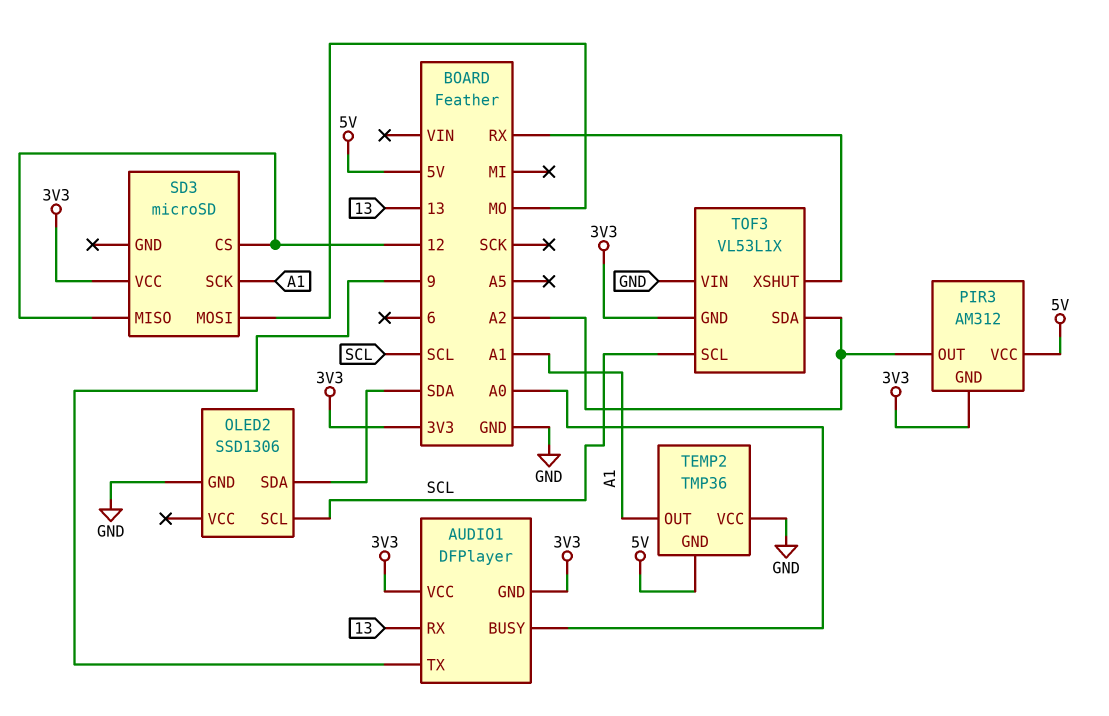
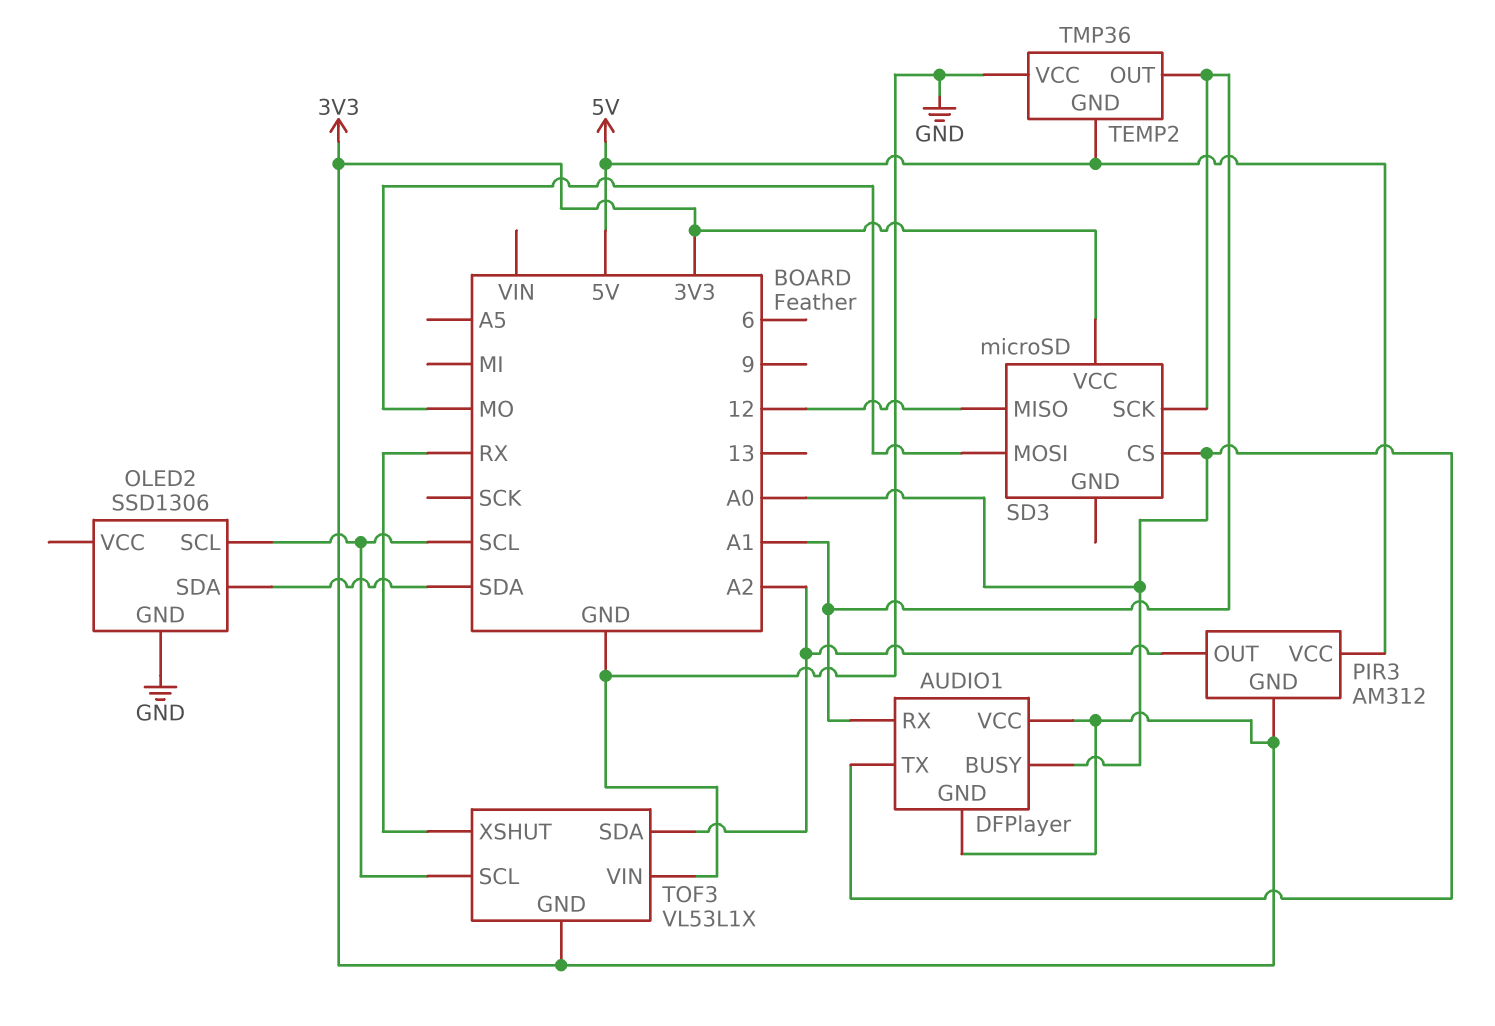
AUDIO1 pin RX: 13 -> A1
AUDIO1 pin TX: 9 -> A0
SD3 pin CS: 12 -> A0

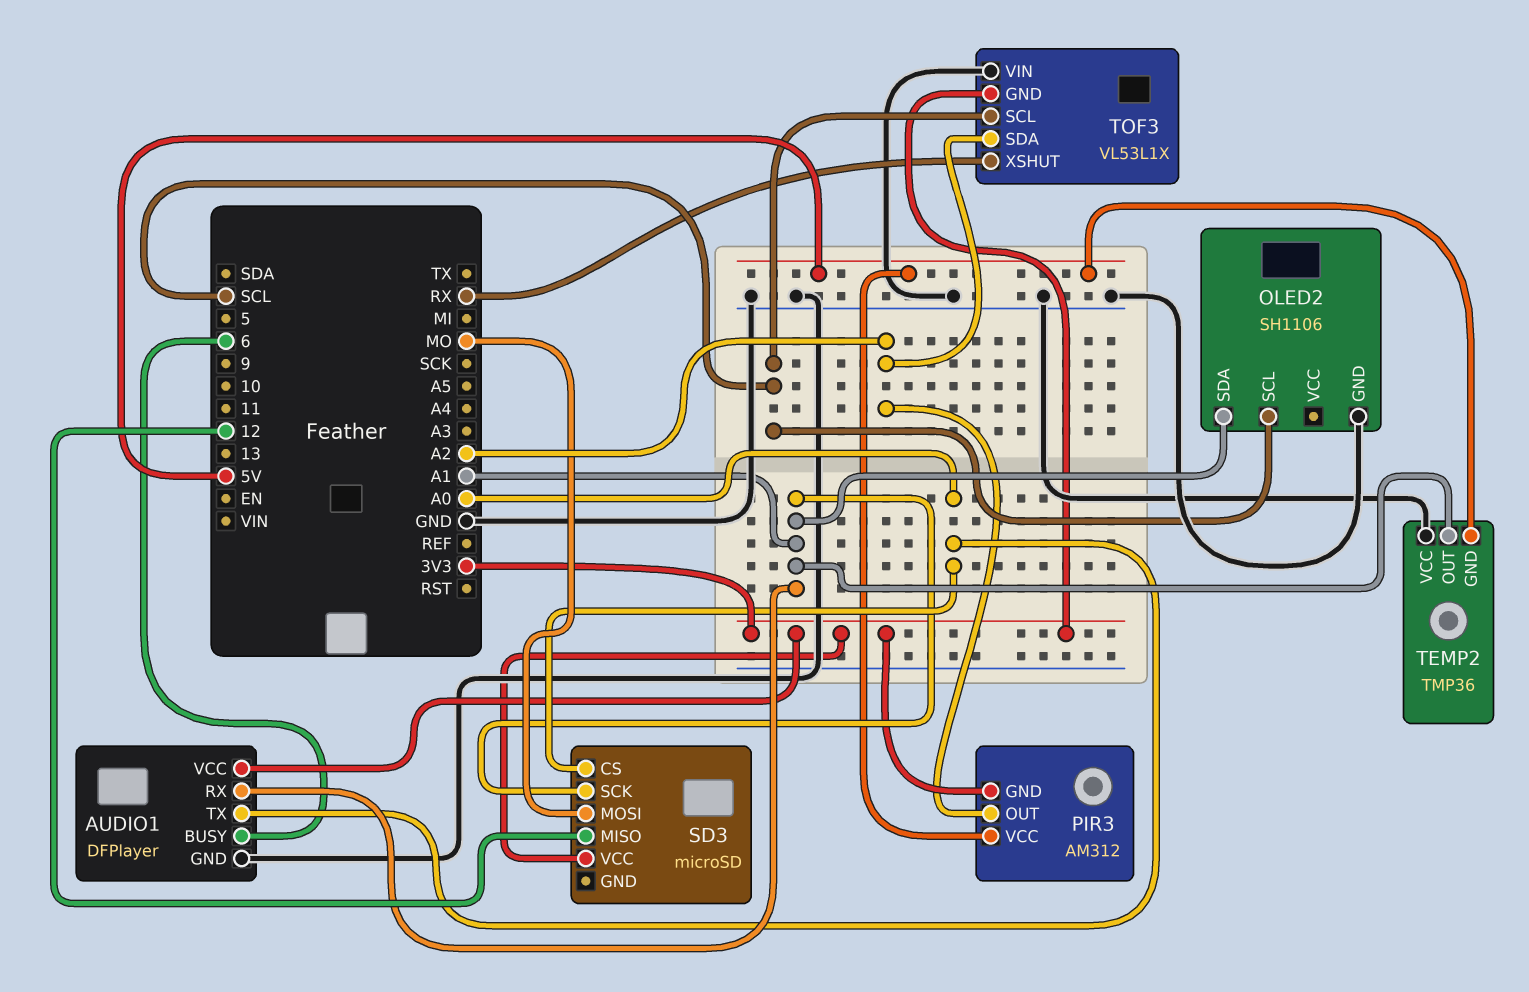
AUDIO1 pin BUSY: A0 -> 6
AUDIO1 pin GND: 3V3 -> GND
OLED2: SSD1306 -> SH1106
OLED2 pin SDA: SDA -> A1

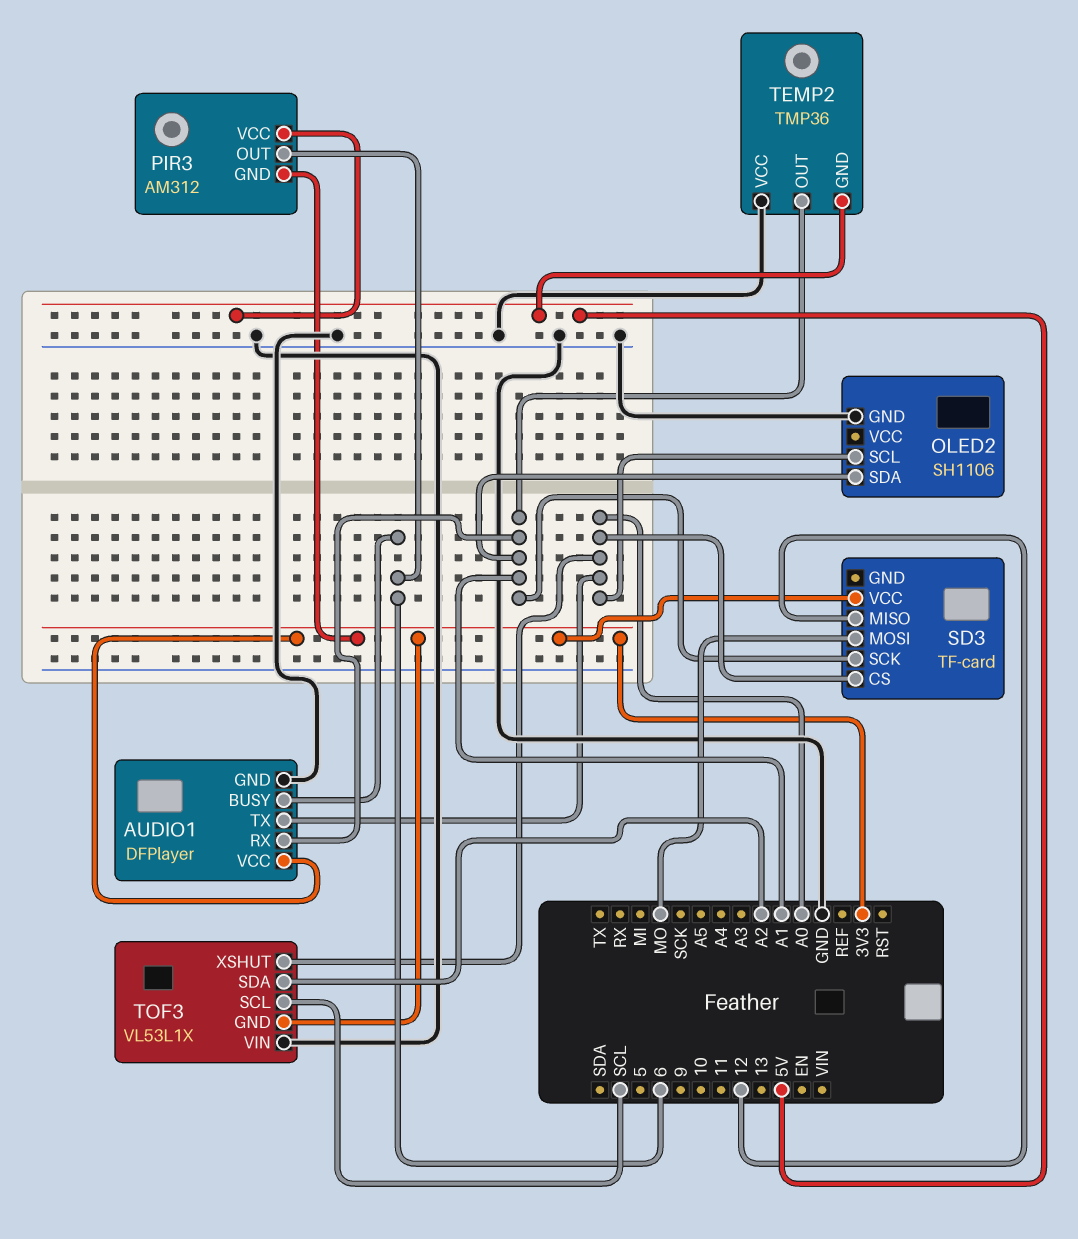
OLED2 pin SCL: SCL -> A0
PIR3 pin OUT: A2 -> 6
SD3: microSD -> TF-card
TOF3 pin XSHUT: RX -> A0

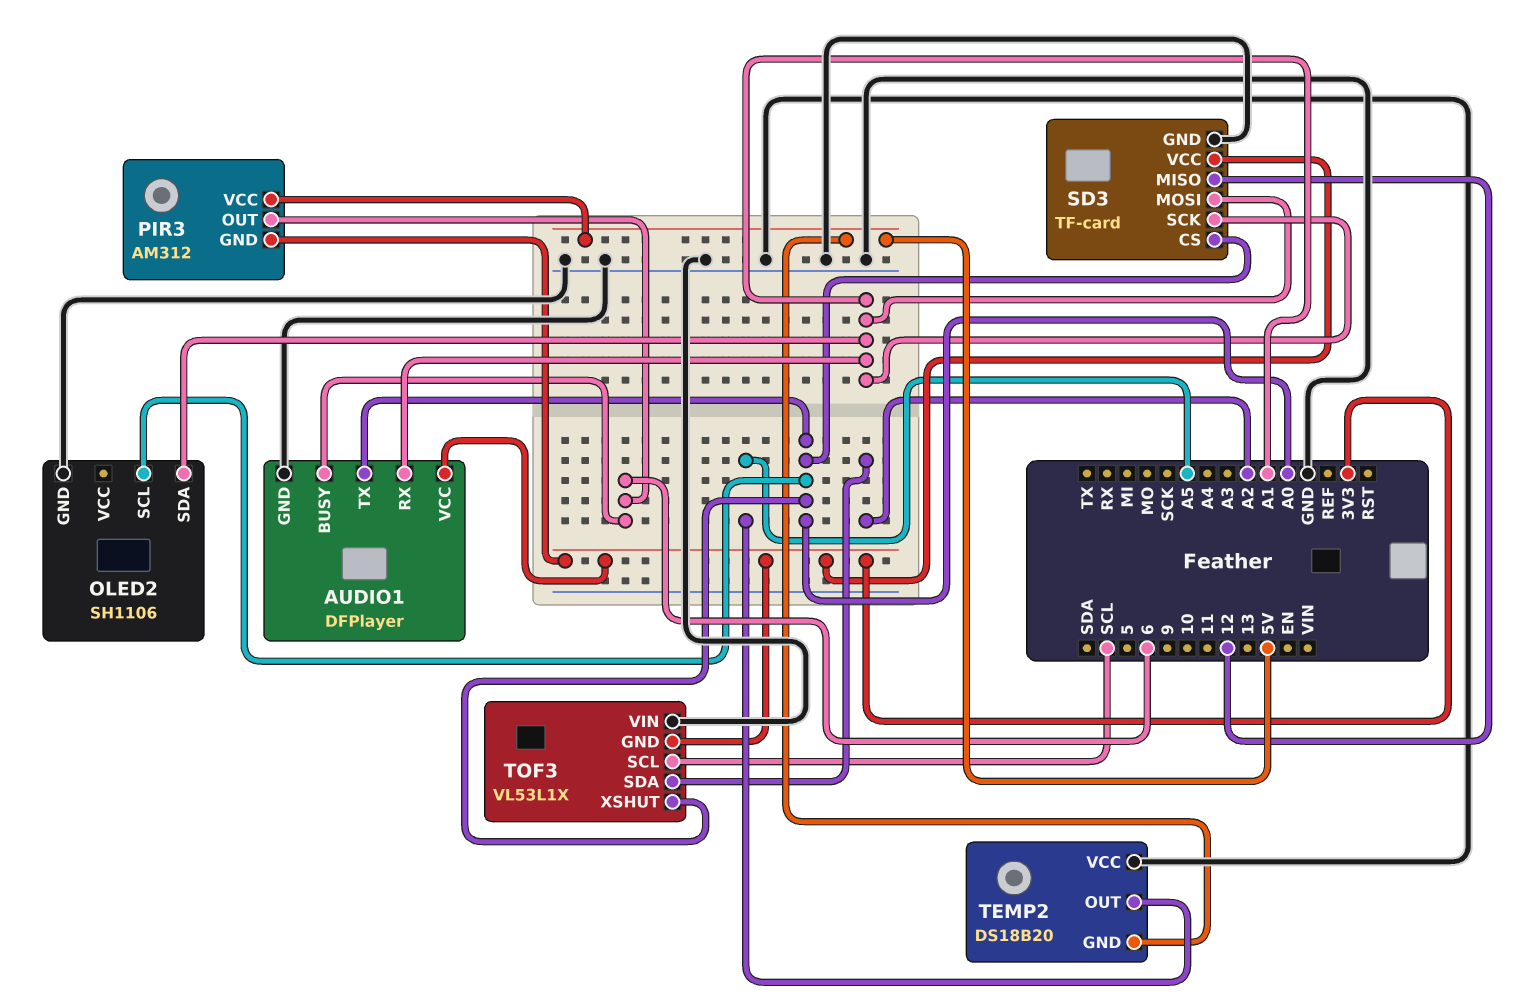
SD3 pin GND: none -> GND
SD3 pin MOSI: MO -> A1
TEMP2: TMP36 -> DS18B20
TEMP2 pin OUT: A1 -> A5

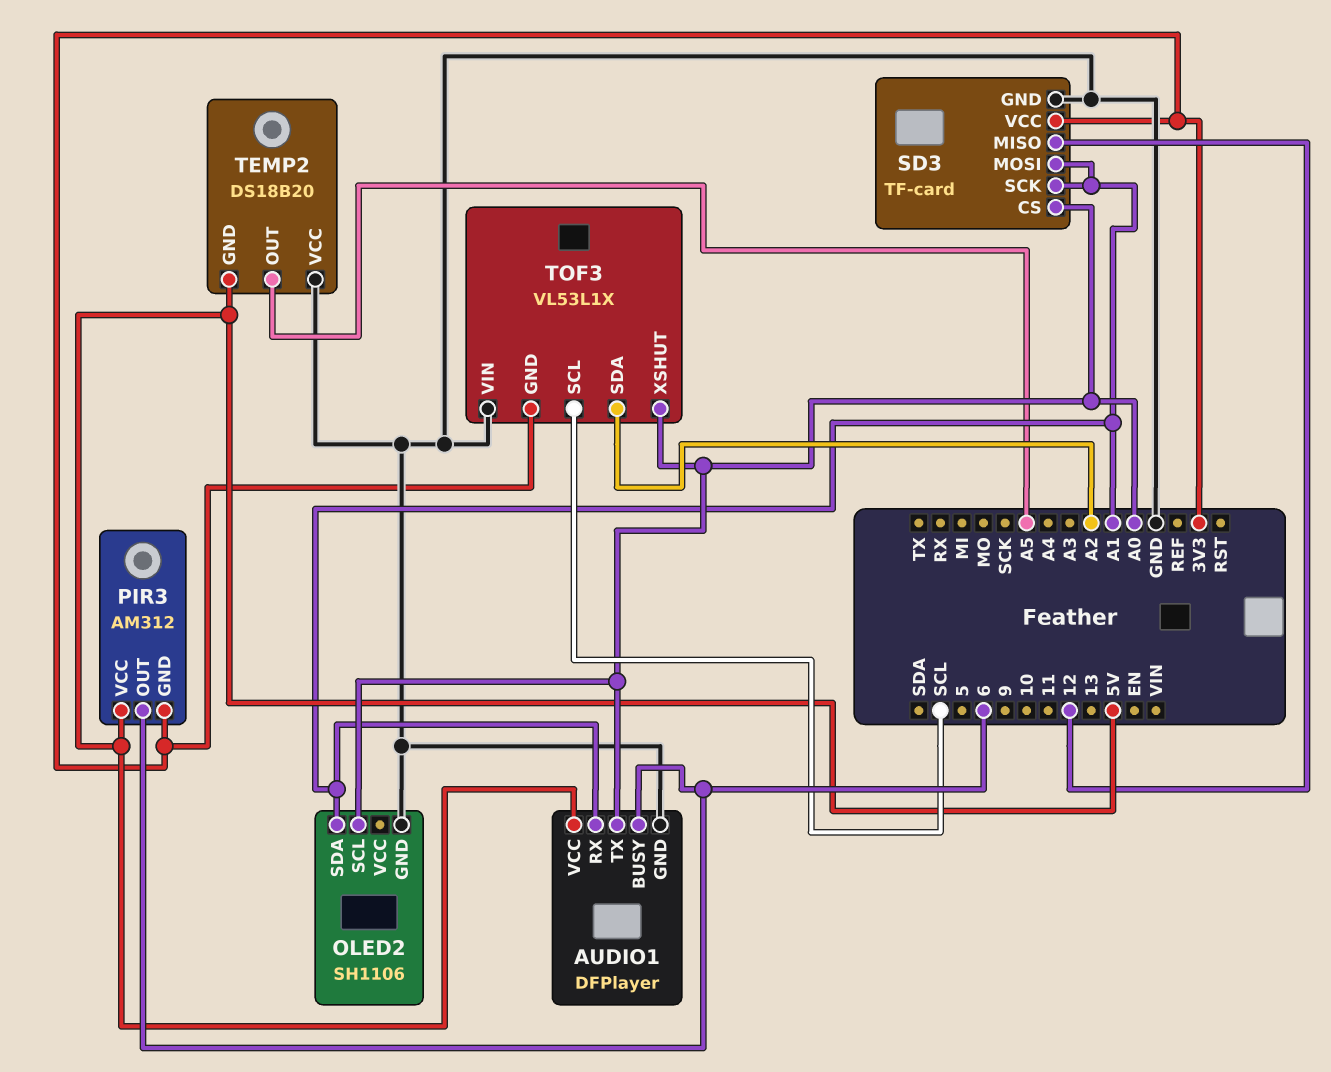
AUDIO1 pin VCC: 3V3 -> 5V

